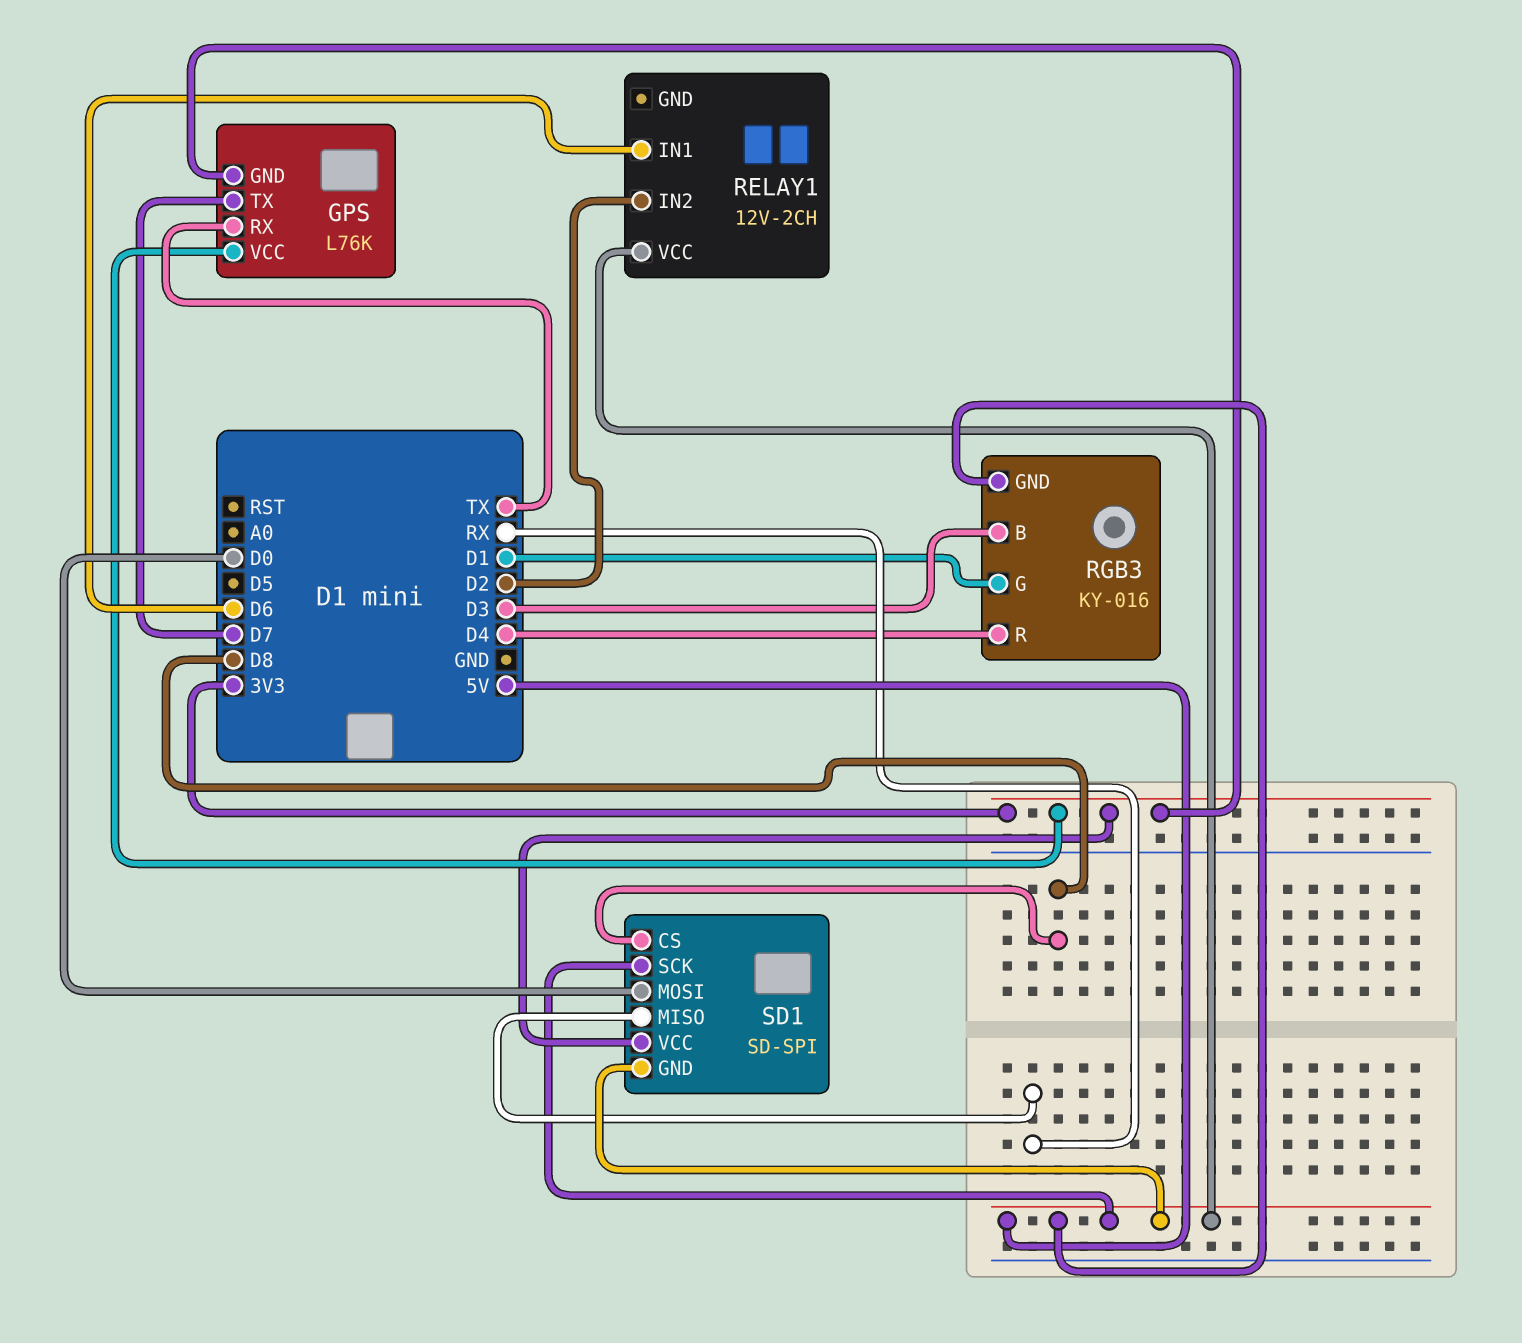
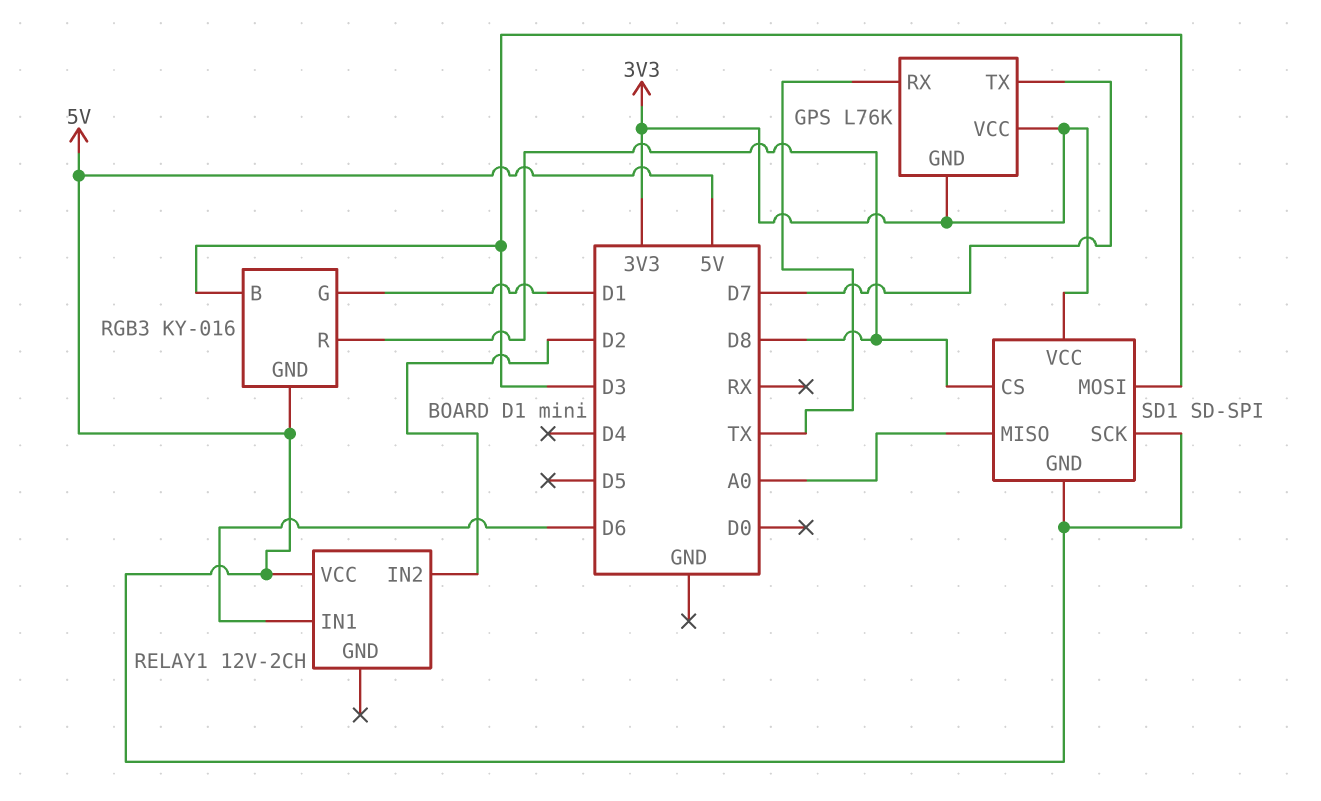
RGB3 pin R: D4 -> D8
SD1 pin MISO: RX -> A0
SD1 pin MOSI: D0 -> D3

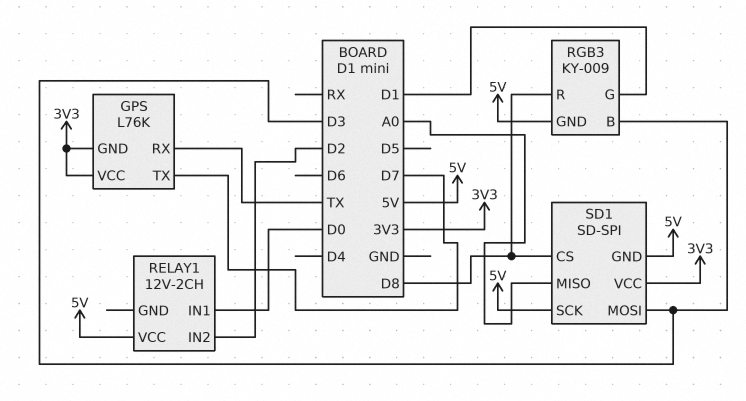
RELAY1 pin IN1: D6 -> D0
RGB3: KY-016 -> KY-009

